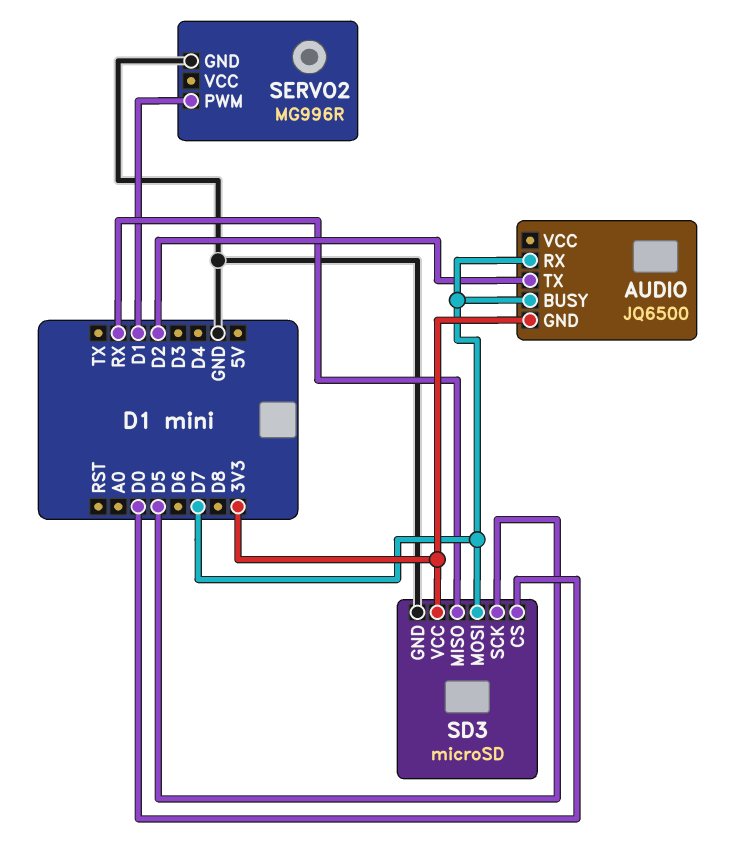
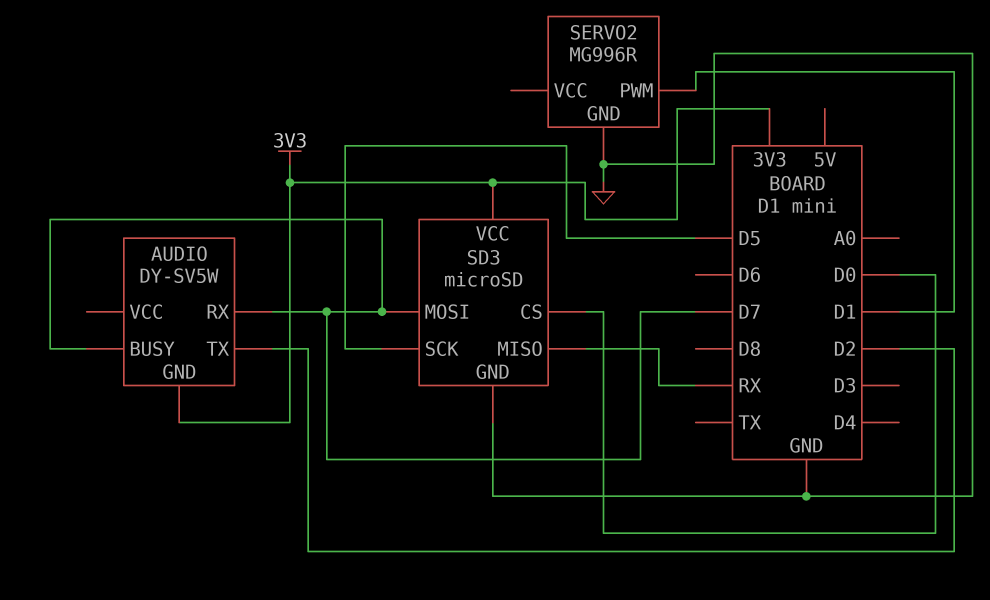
AUDIO: JQ6500 -> DY-SV5W

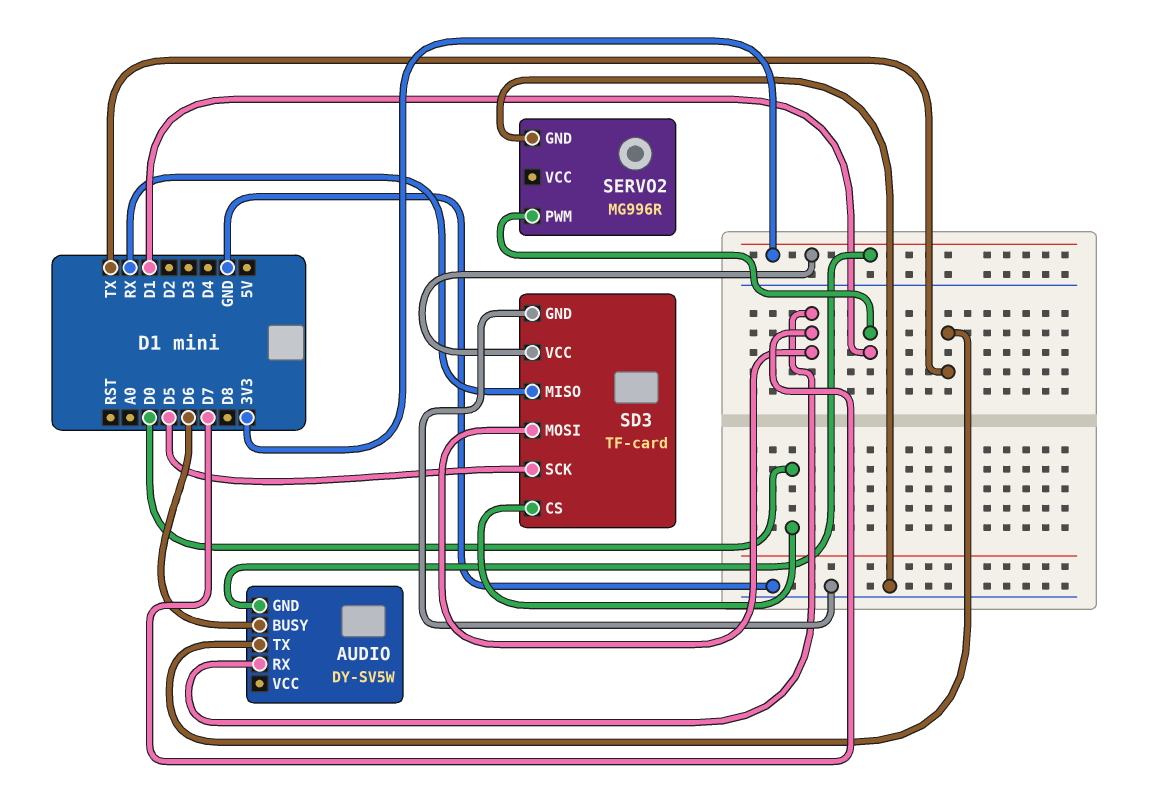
AUDIO pin BUSY: D7 -> D6
AUDIO pin TX: D2 -> TX
SD3: microSD -> TF-card

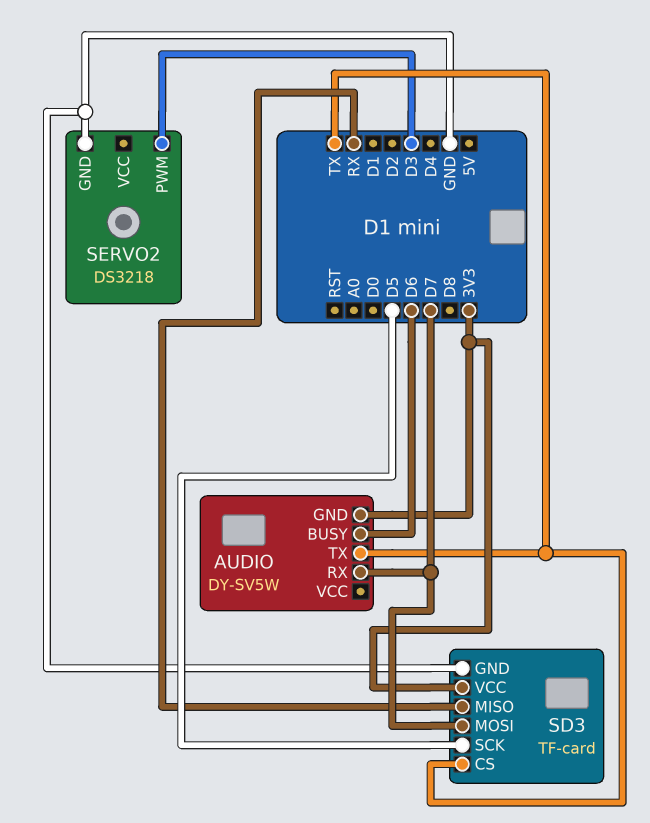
SD3 pin CS: D0 -> TX
SERVO2: MG996R -> DS3218
SERVO2 pin PWM: D1 -> D3

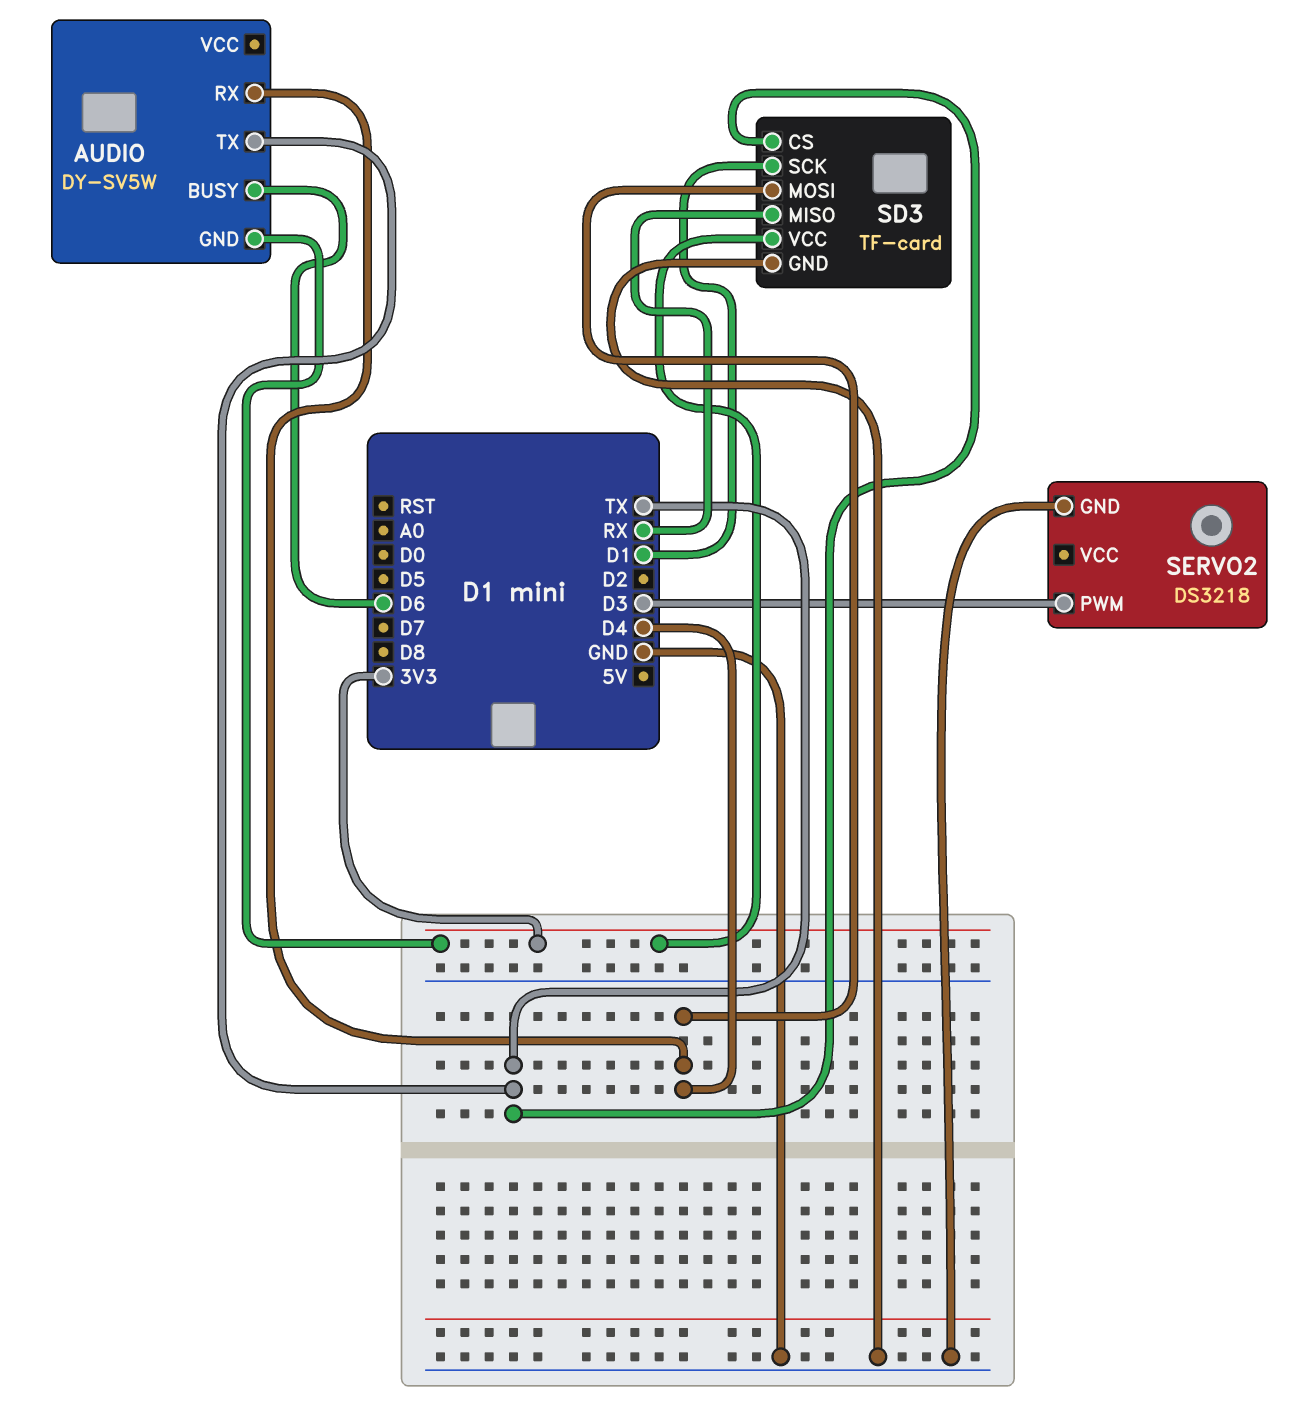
AUDIO pin RX: D7 -> D4
SD3 pin MOSI: D7 -> D4
SD3 pin SCK: D5 -> D1

